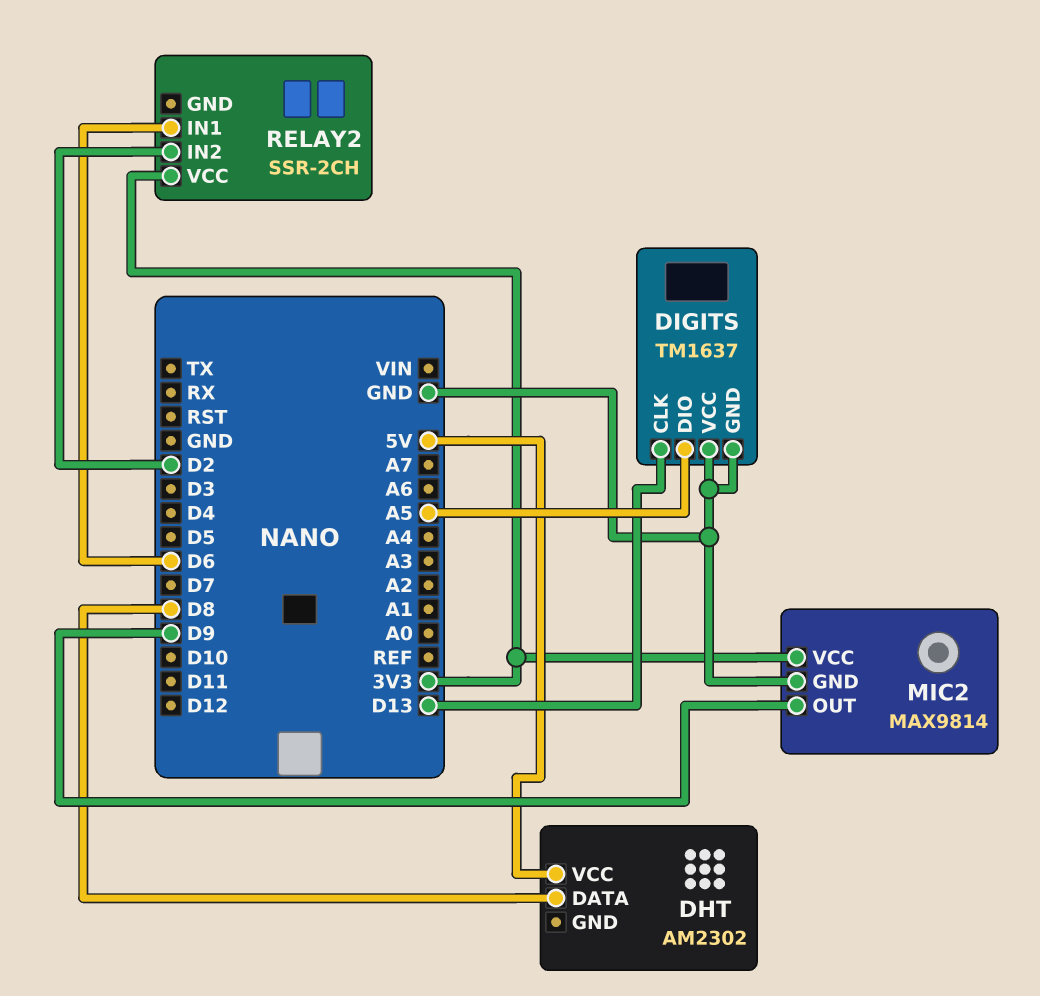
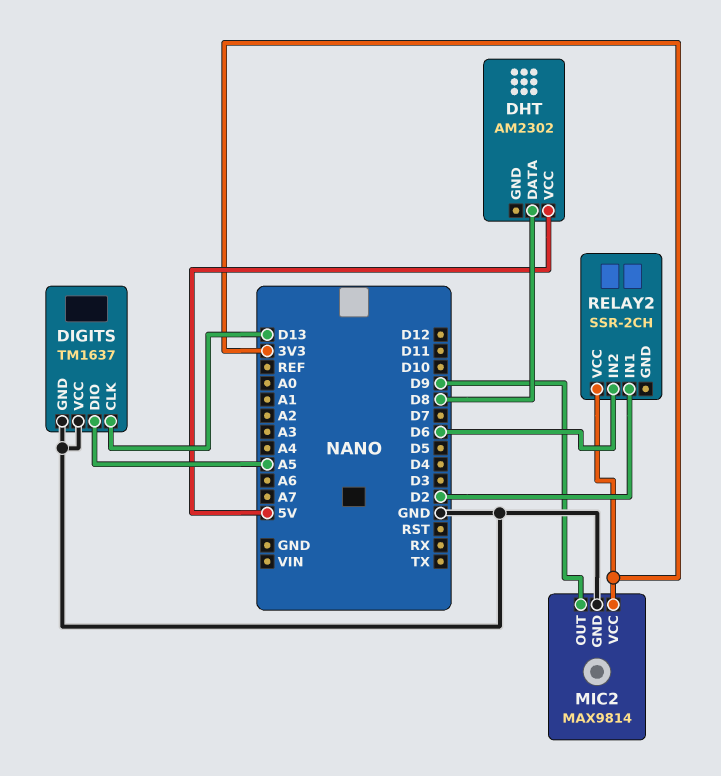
RELAY2 pin IN1: D6 -> D2
RELAY2 pin IN2: D2 -> D6

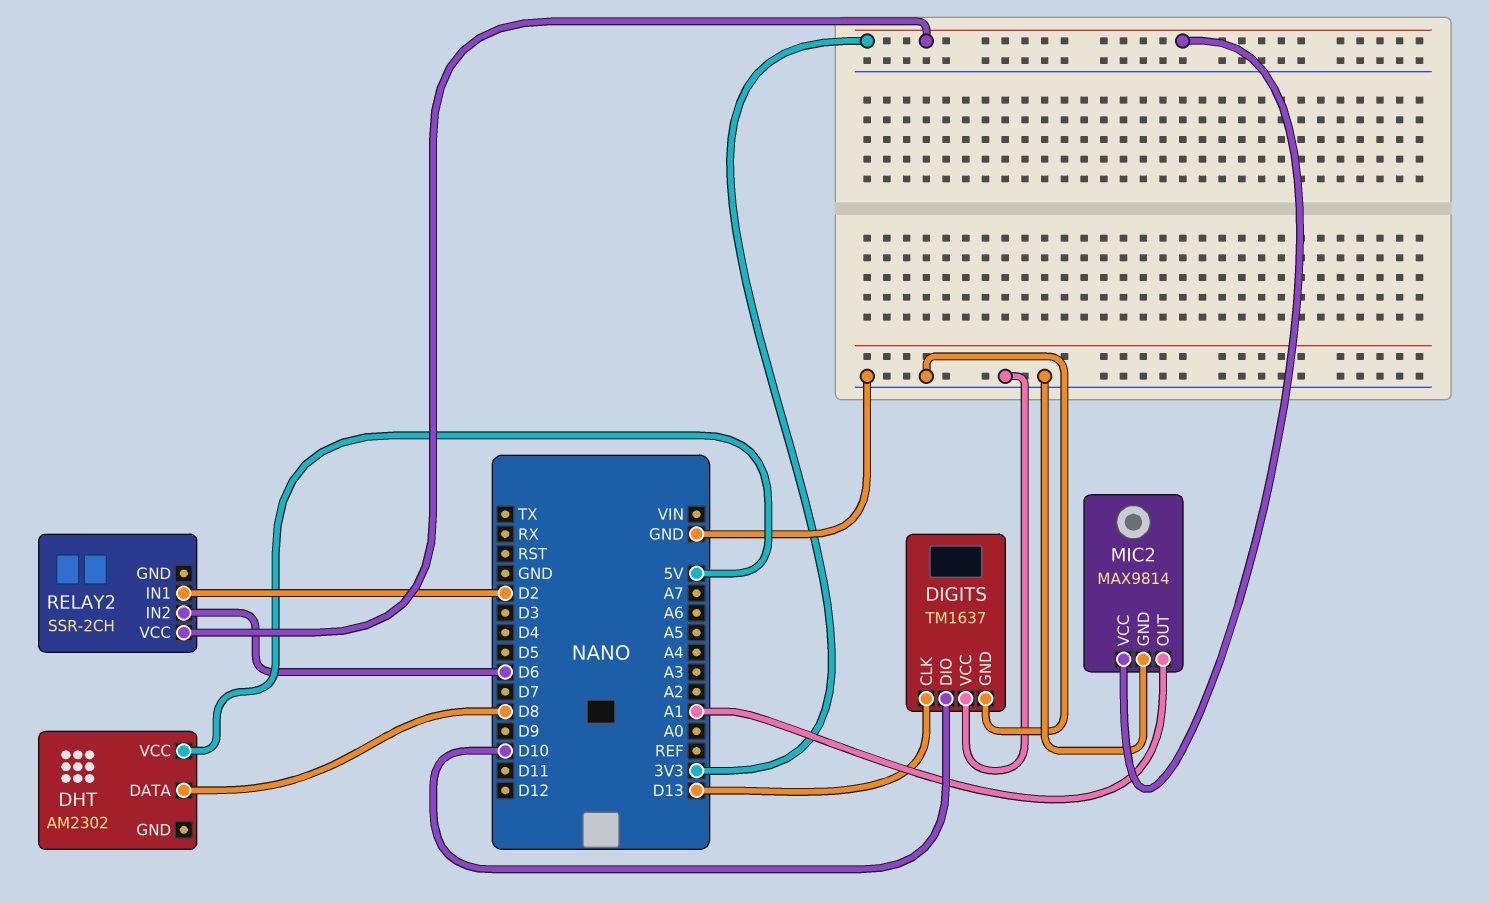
DIGITS pin DIO: A5 -> D10
MIC2 pin OUT: D9 -> A1

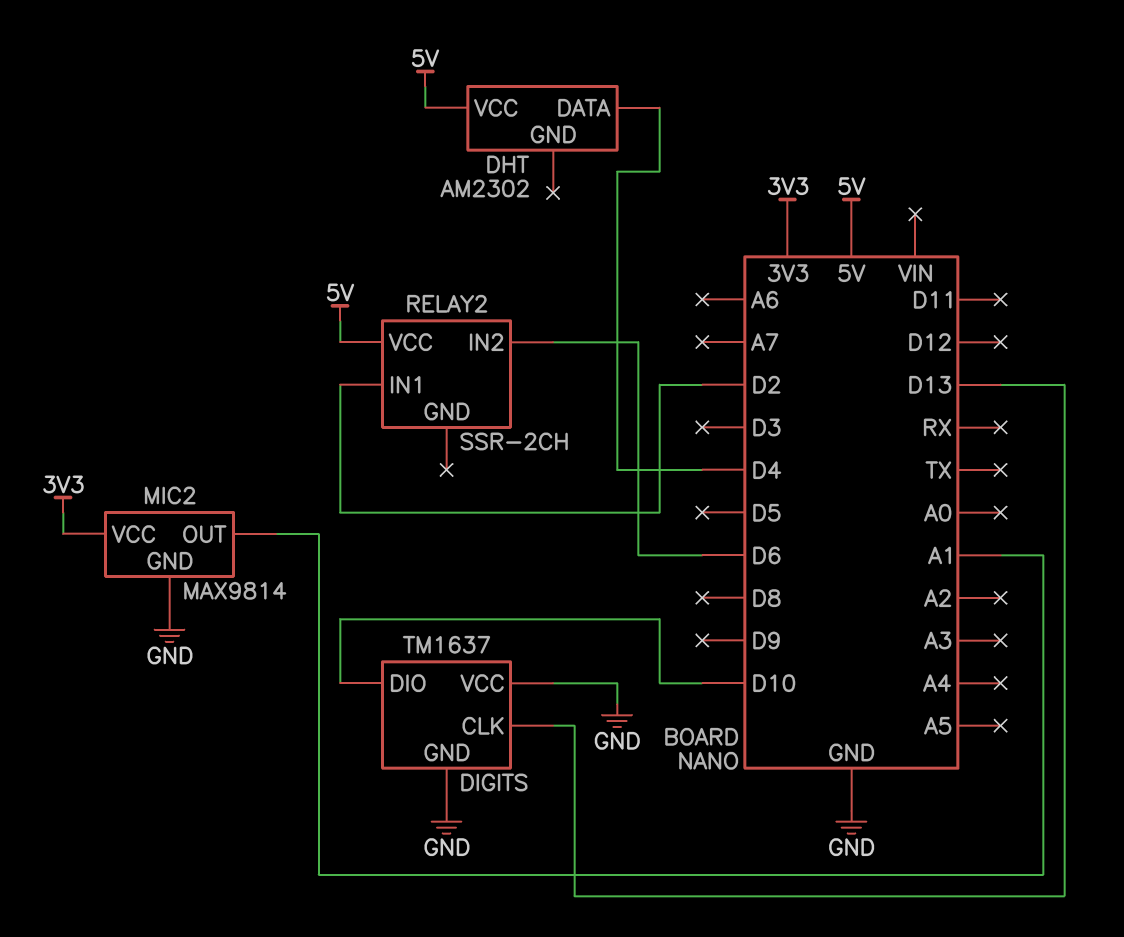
DHT pin DATA: D8 -> D4
RELAY2 pin VCC: 3V3 -> 5V

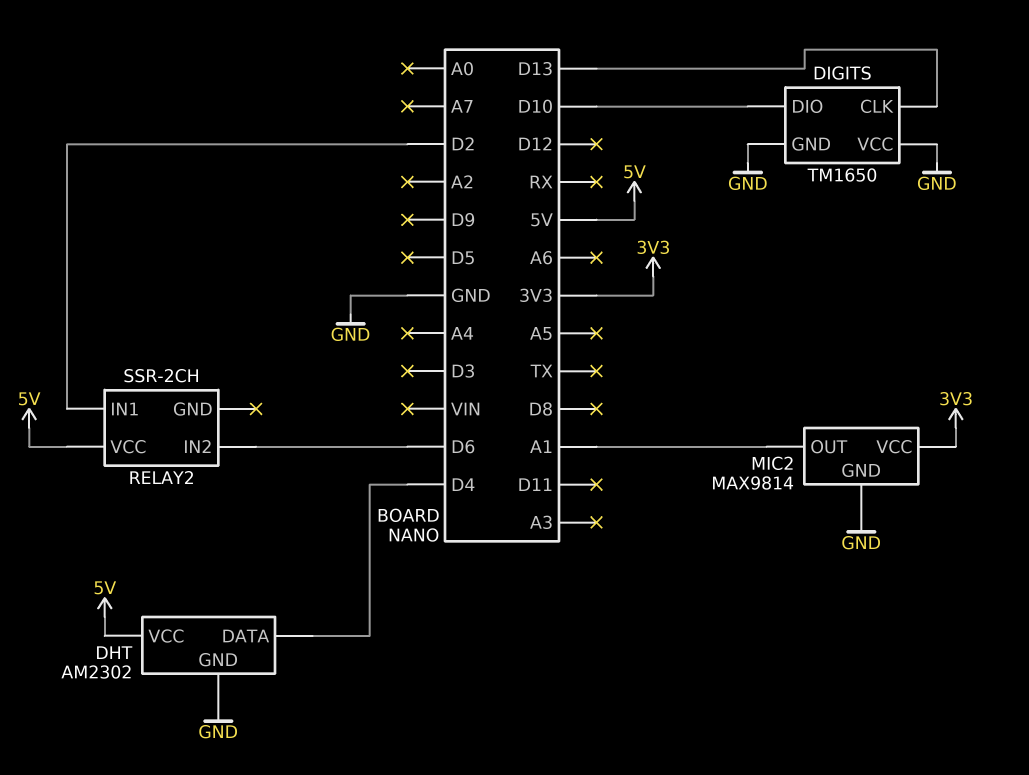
DHT pin GND: none -> GND
DIGITS: TM1637 -> TM1650

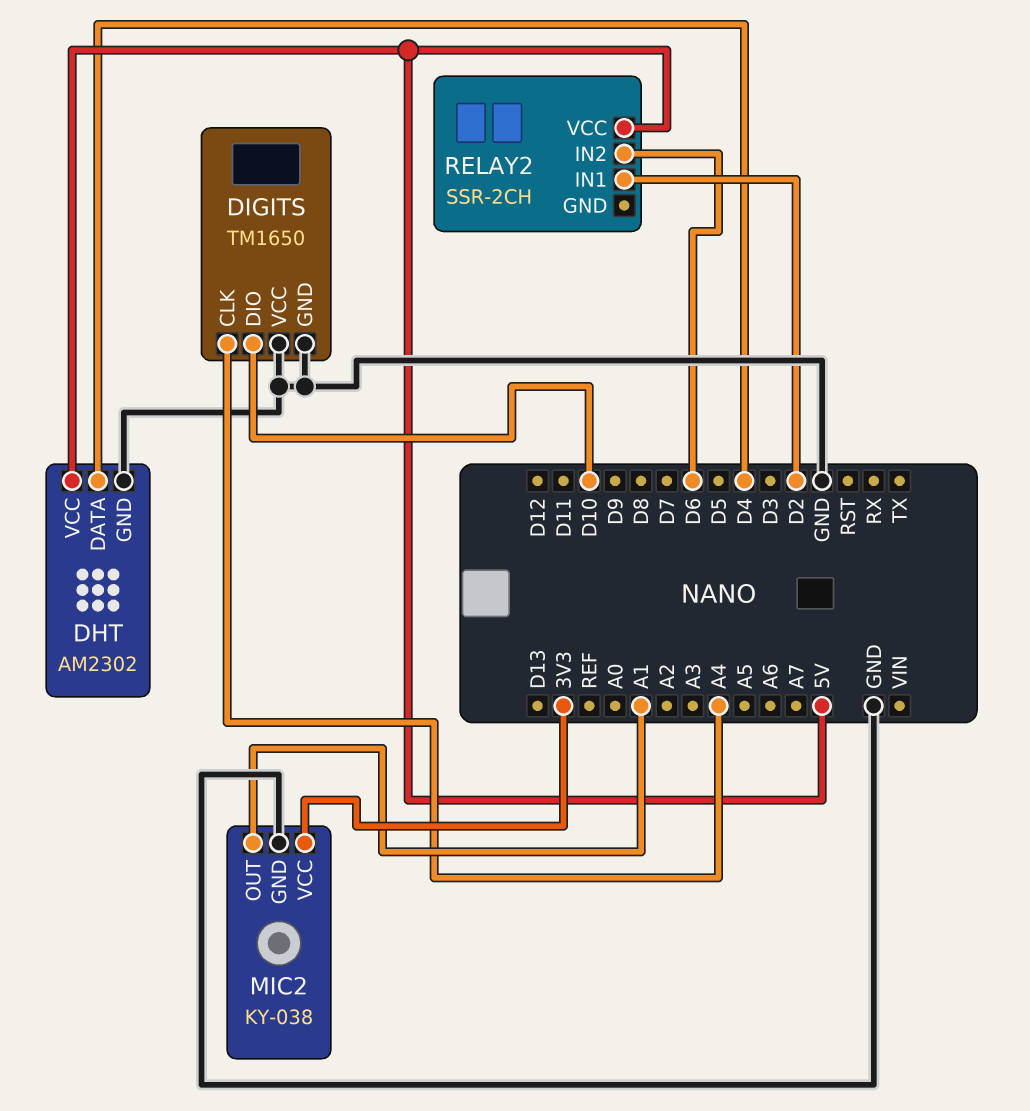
DIGITS pin CLK: D13 -> A4
MIC2: MAX9814 -> KY-038

